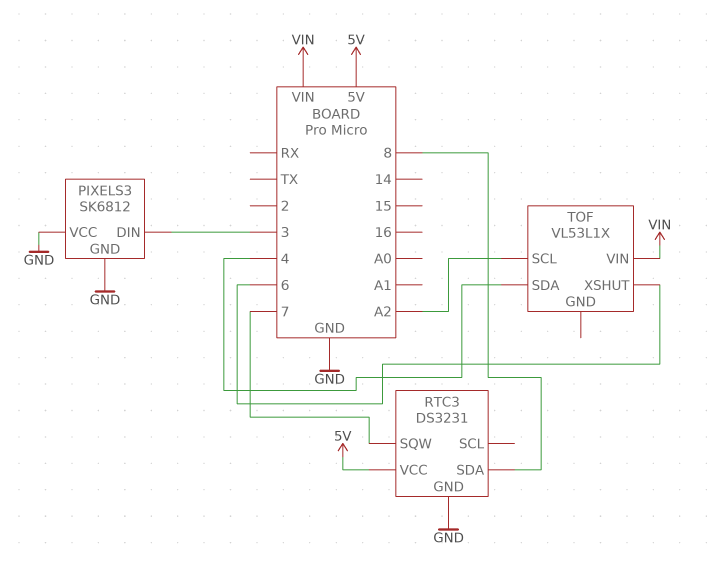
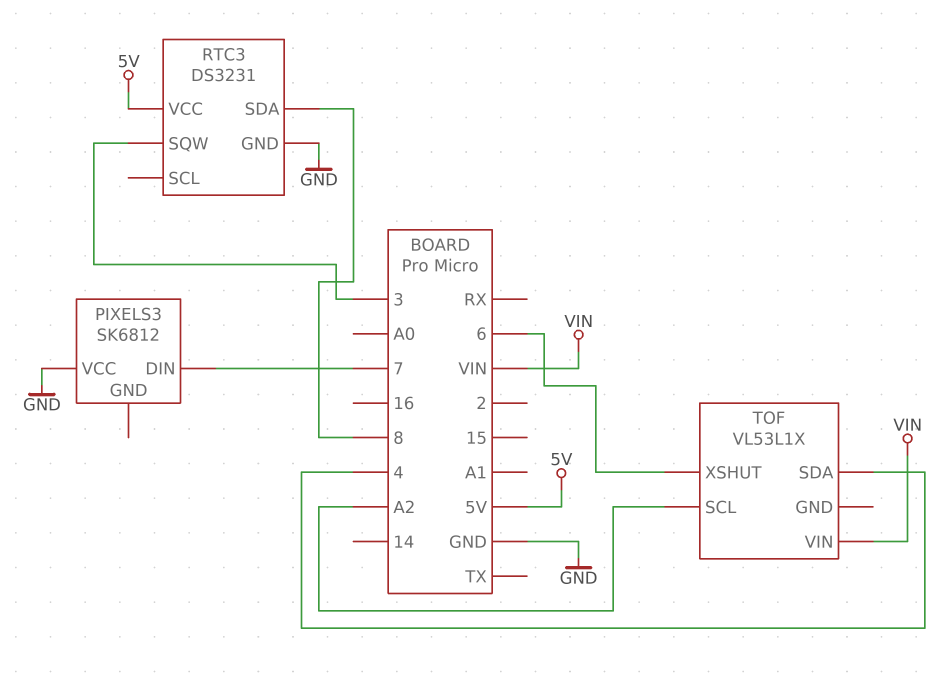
PIXELS3 pin DIN: 3 -> 7
PIXELS3 pin GND: GND -> none
RTC3 pin SQW: 7 -> 3

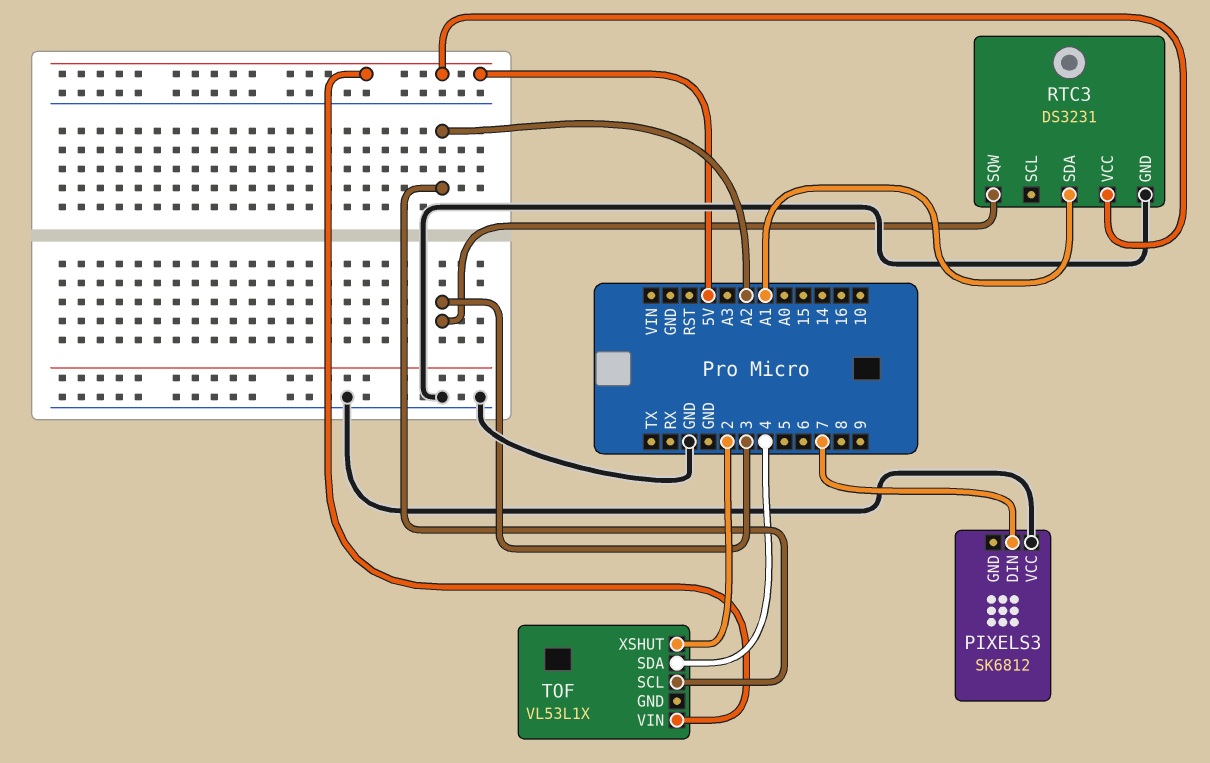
RTC3 pin SDA: 8 -> A1
TOF pin VIN: VIN -> 5V
TOF pin XSHUT: 6 -> 2

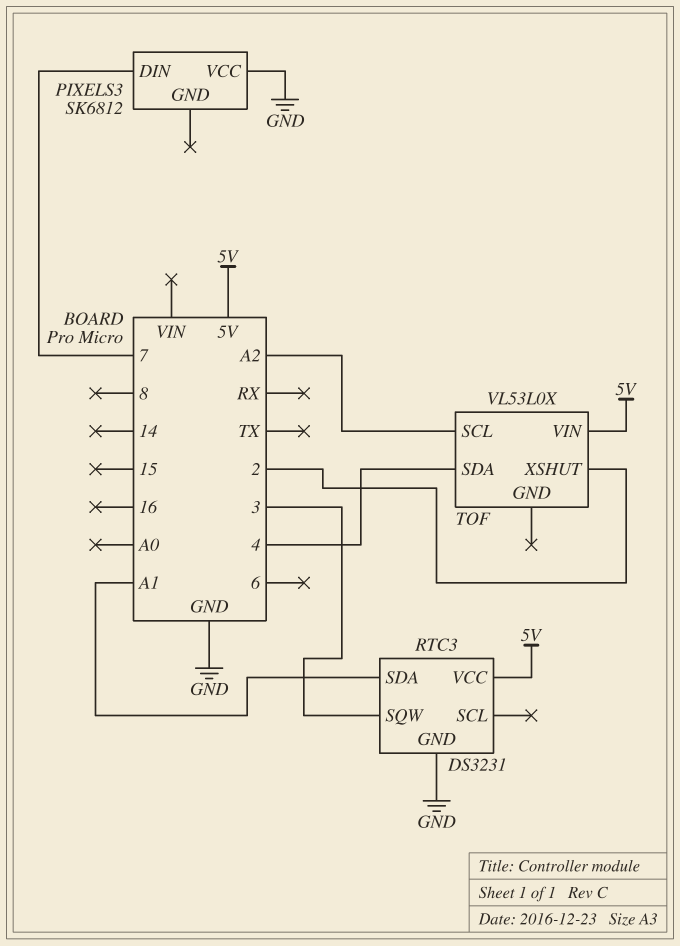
TOF: VL53L1X -> VL53L0X

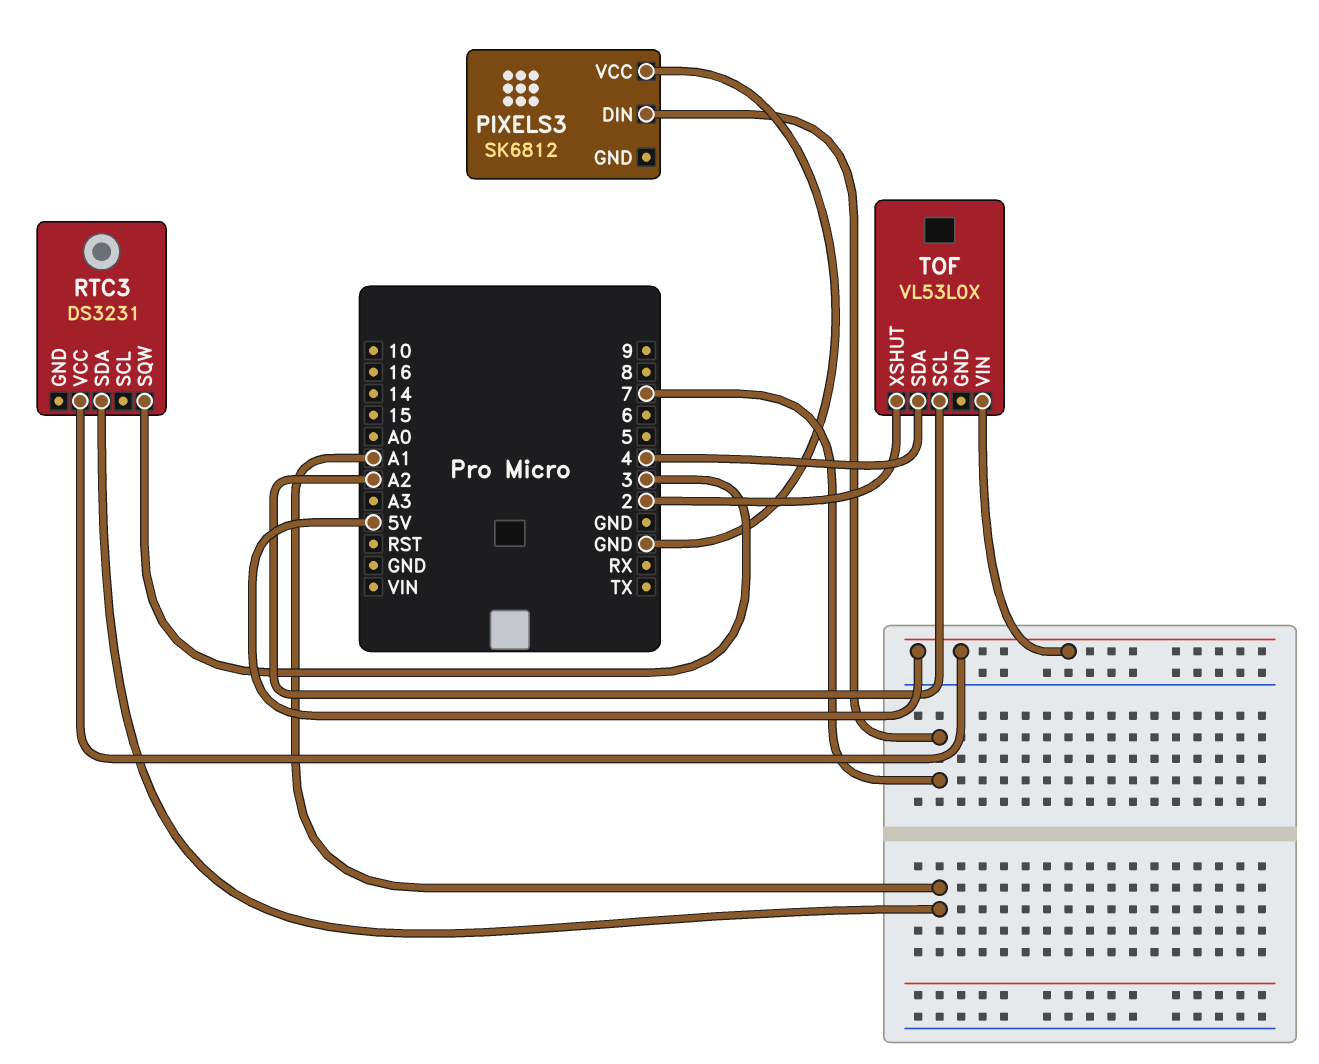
RTC3 pin GND: GND -> none

